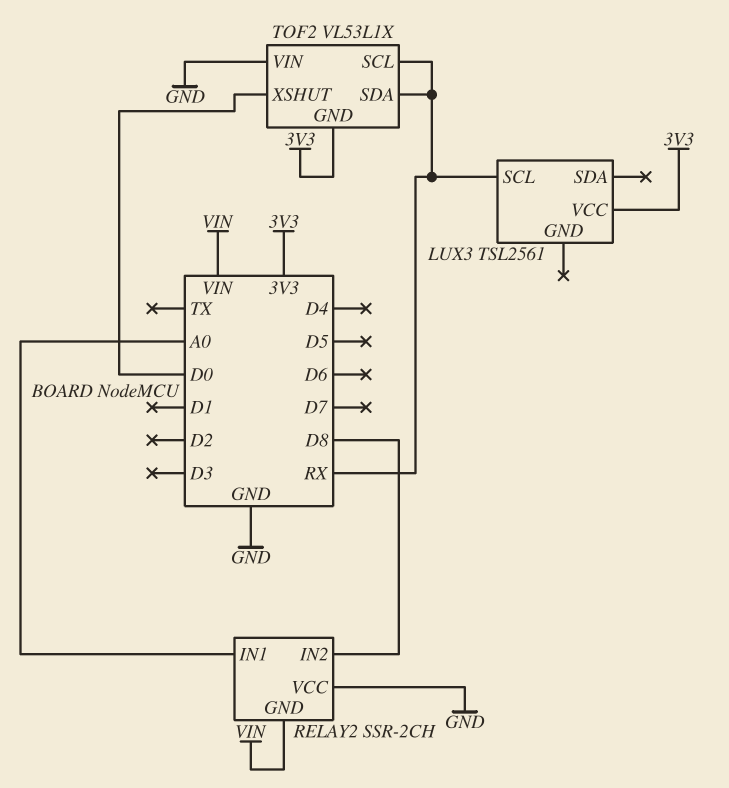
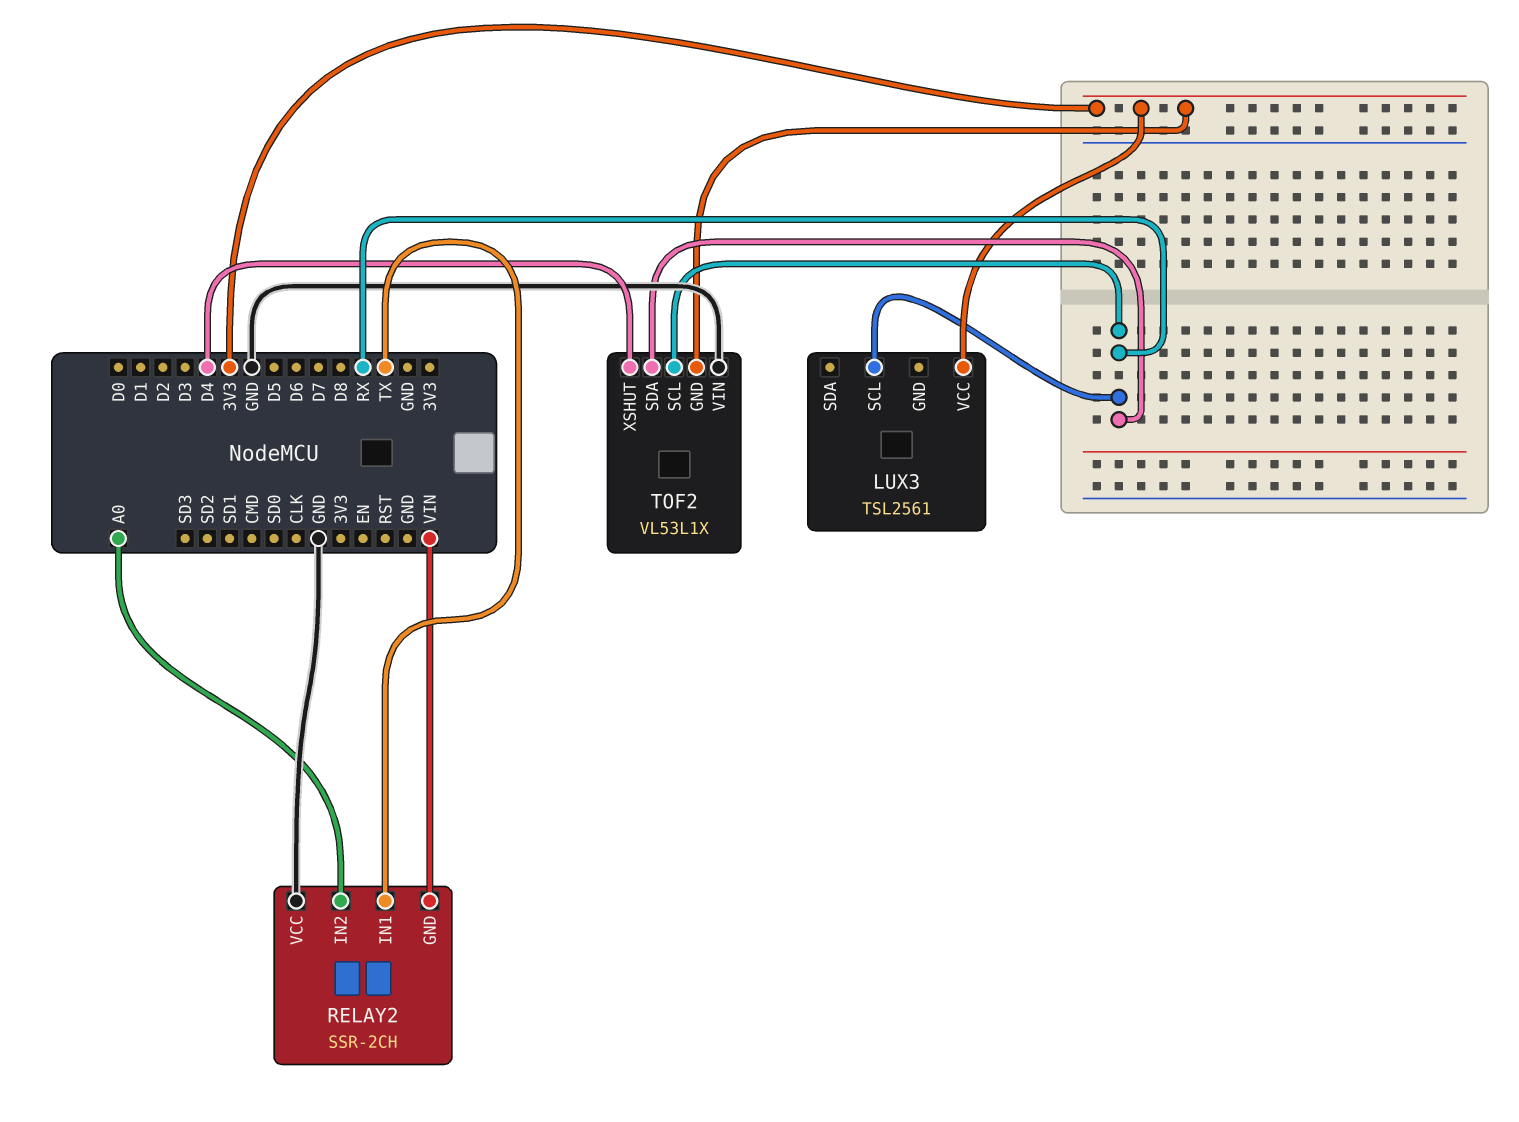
RELAY2 pin IN1: A0 -> TX
RELAY2 pin IN2: D8 -> A0
TOF2 pin XSHUT: D0 -> D4

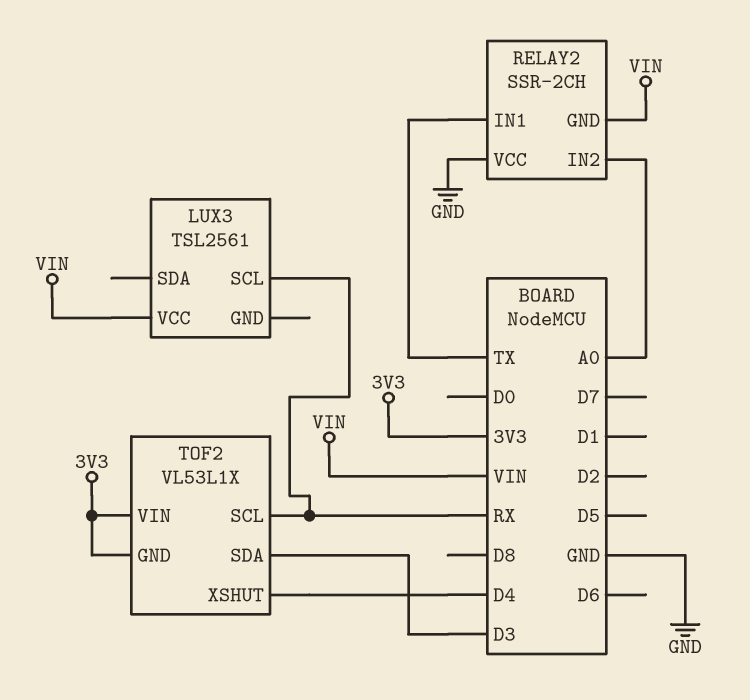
LUX3 pin VCC: 3V3 -> VIN
TOF2 pin SDA: RX -> D3
TOF2 pin VIN: GND -> 3V3

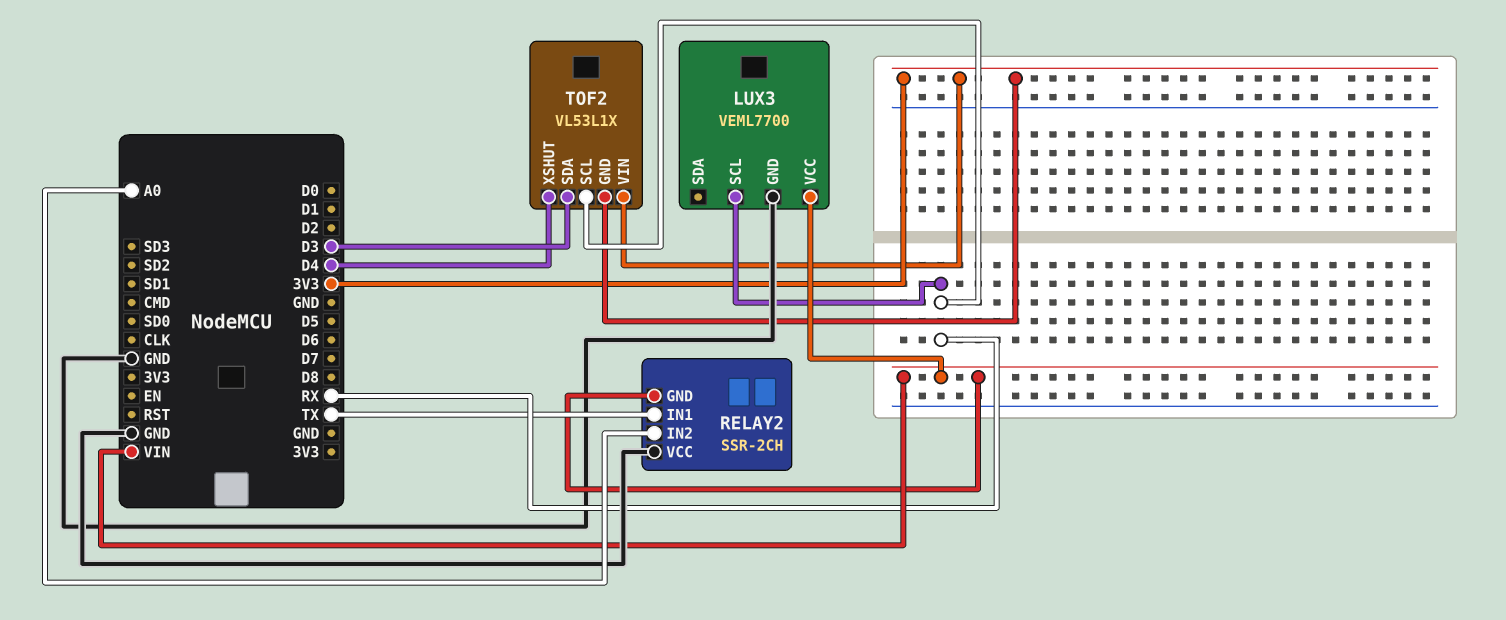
LUX3: TSL2561 -> VEML7700
LUX3 pin GND: none -> GND

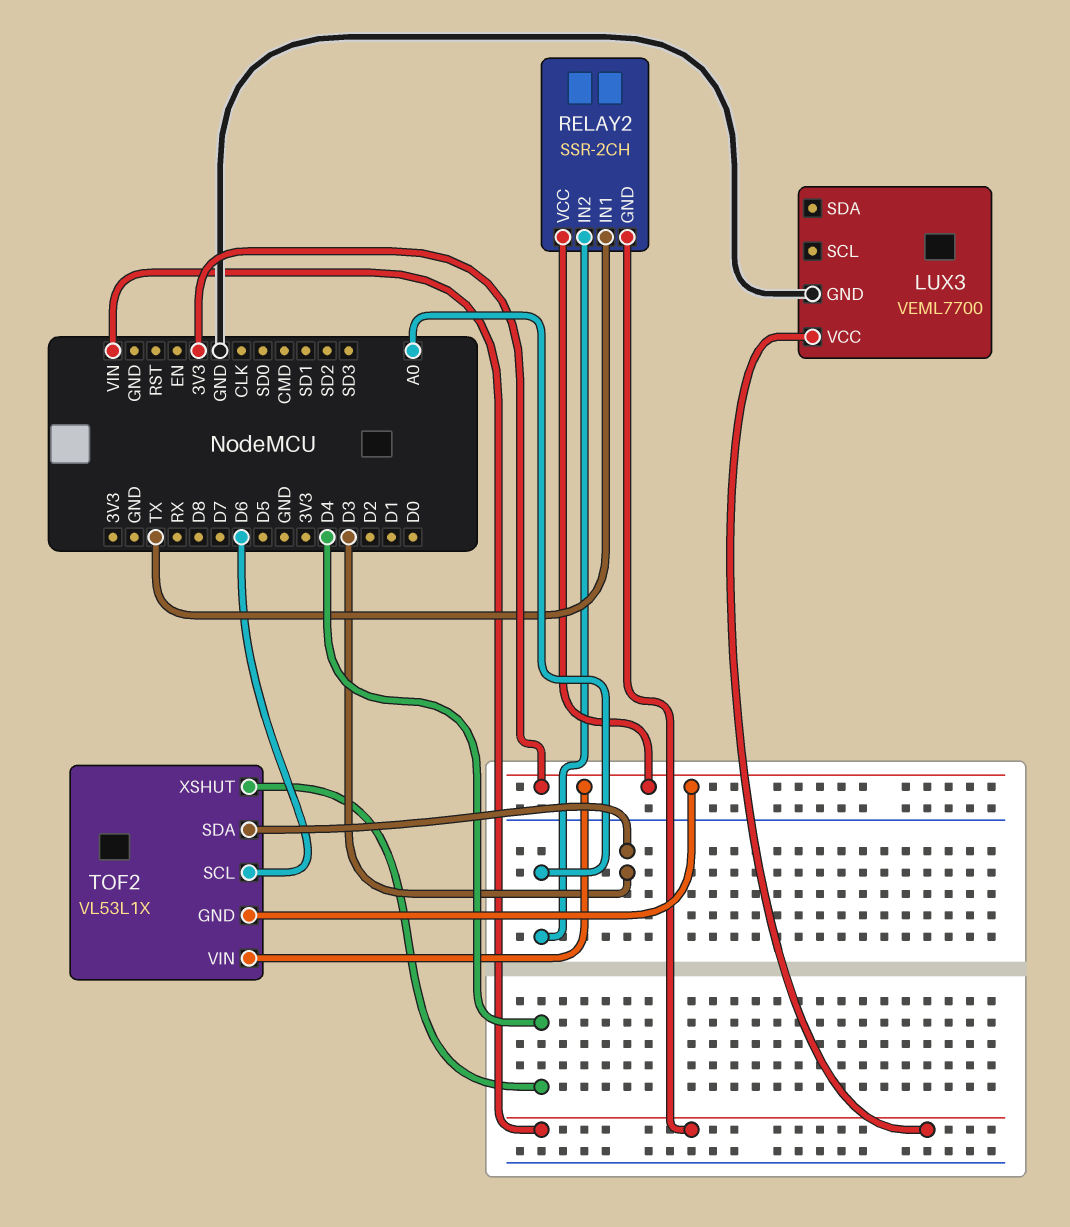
LUX3 pin SCL: RX -> none
RELAY2 pin VCC: GND -> 3V3
TOF2 pin SCL: RX -> D6

